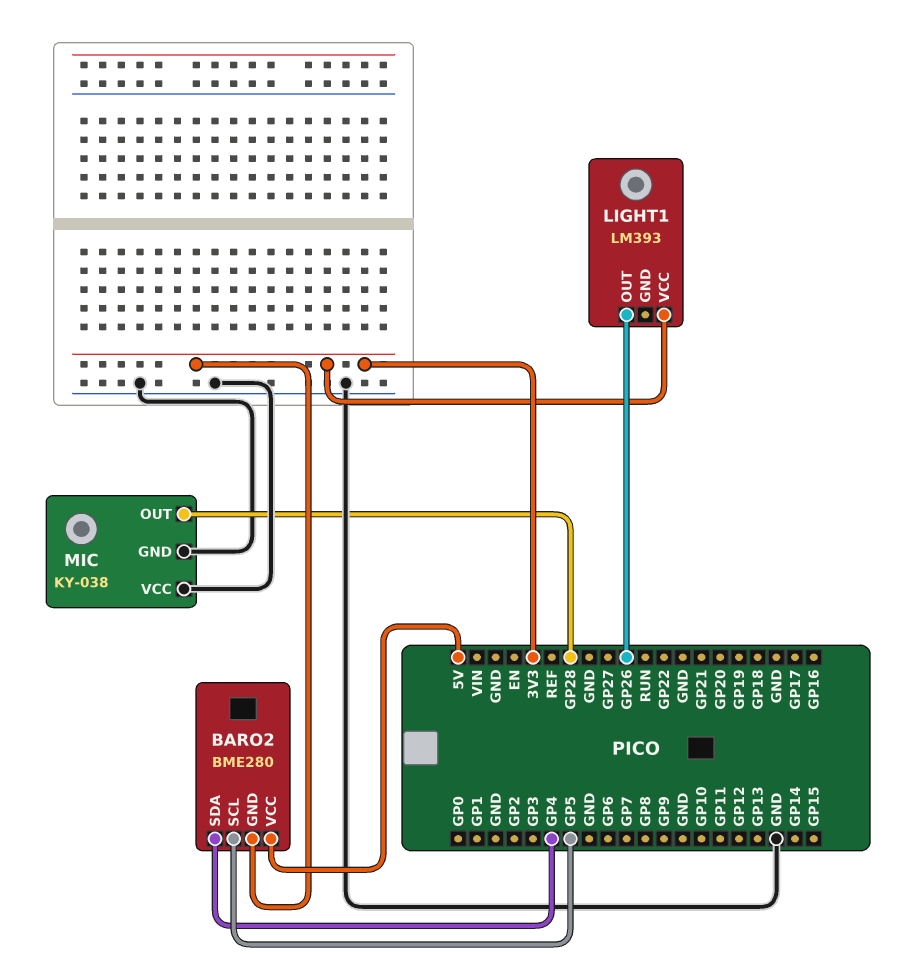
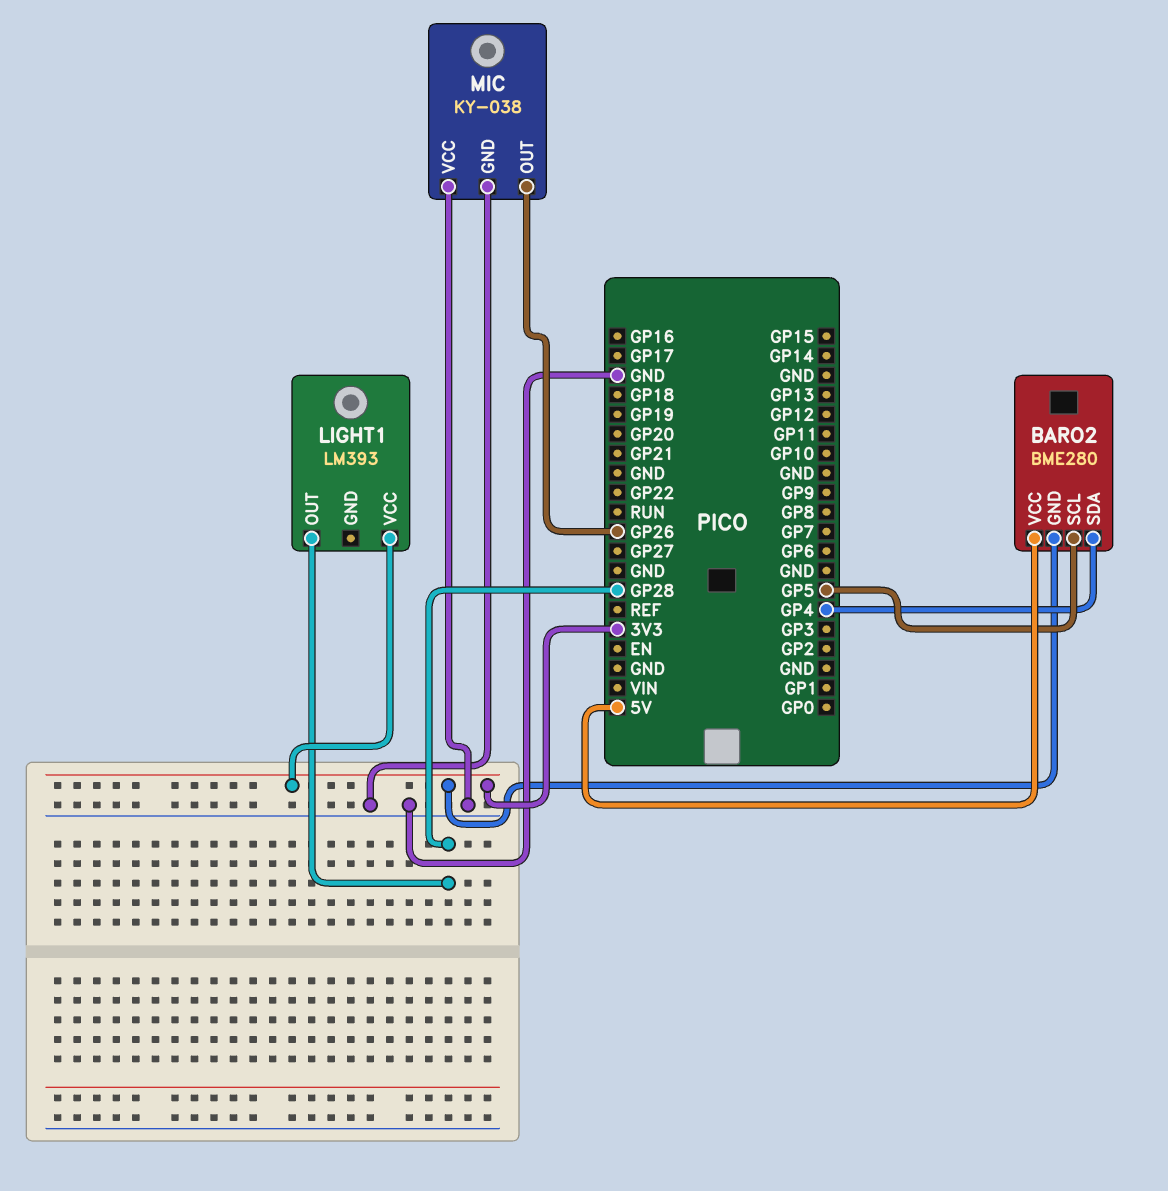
LIGHT1 pin OUT: GP26 -> GP28
MIC pin OUT: GP28 -> GP26

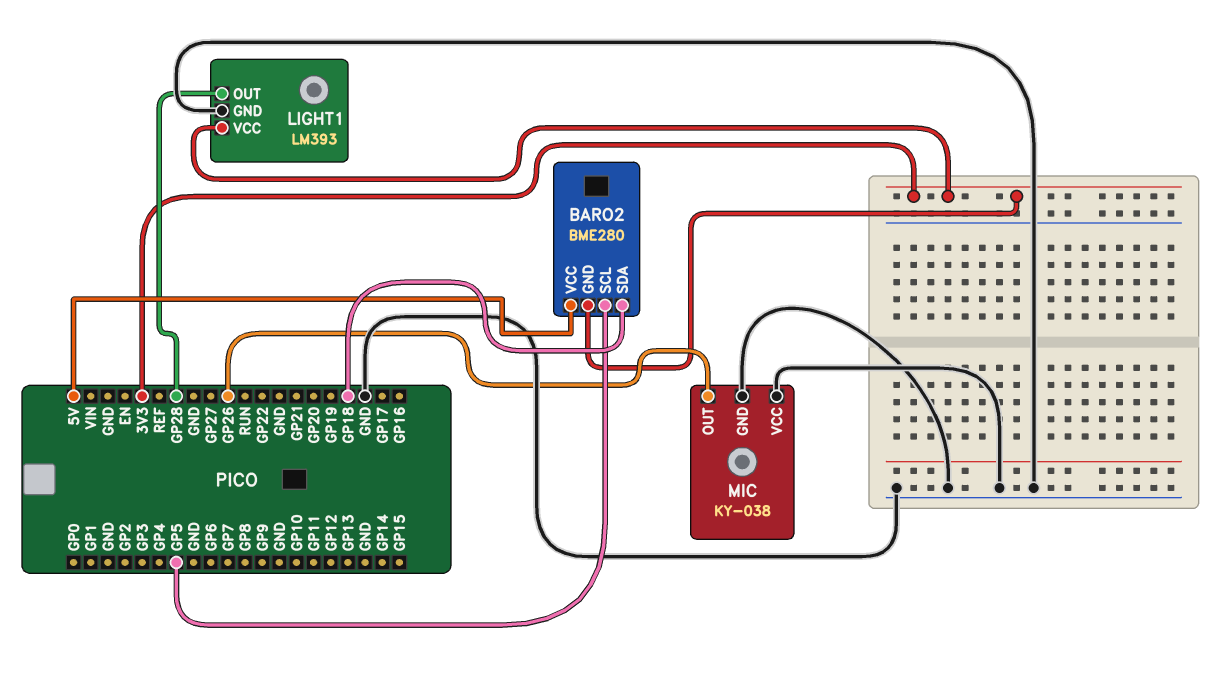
BARO2 pin SDA: GP4 -> GP18
LIGHT1 pin GND: none -> GND

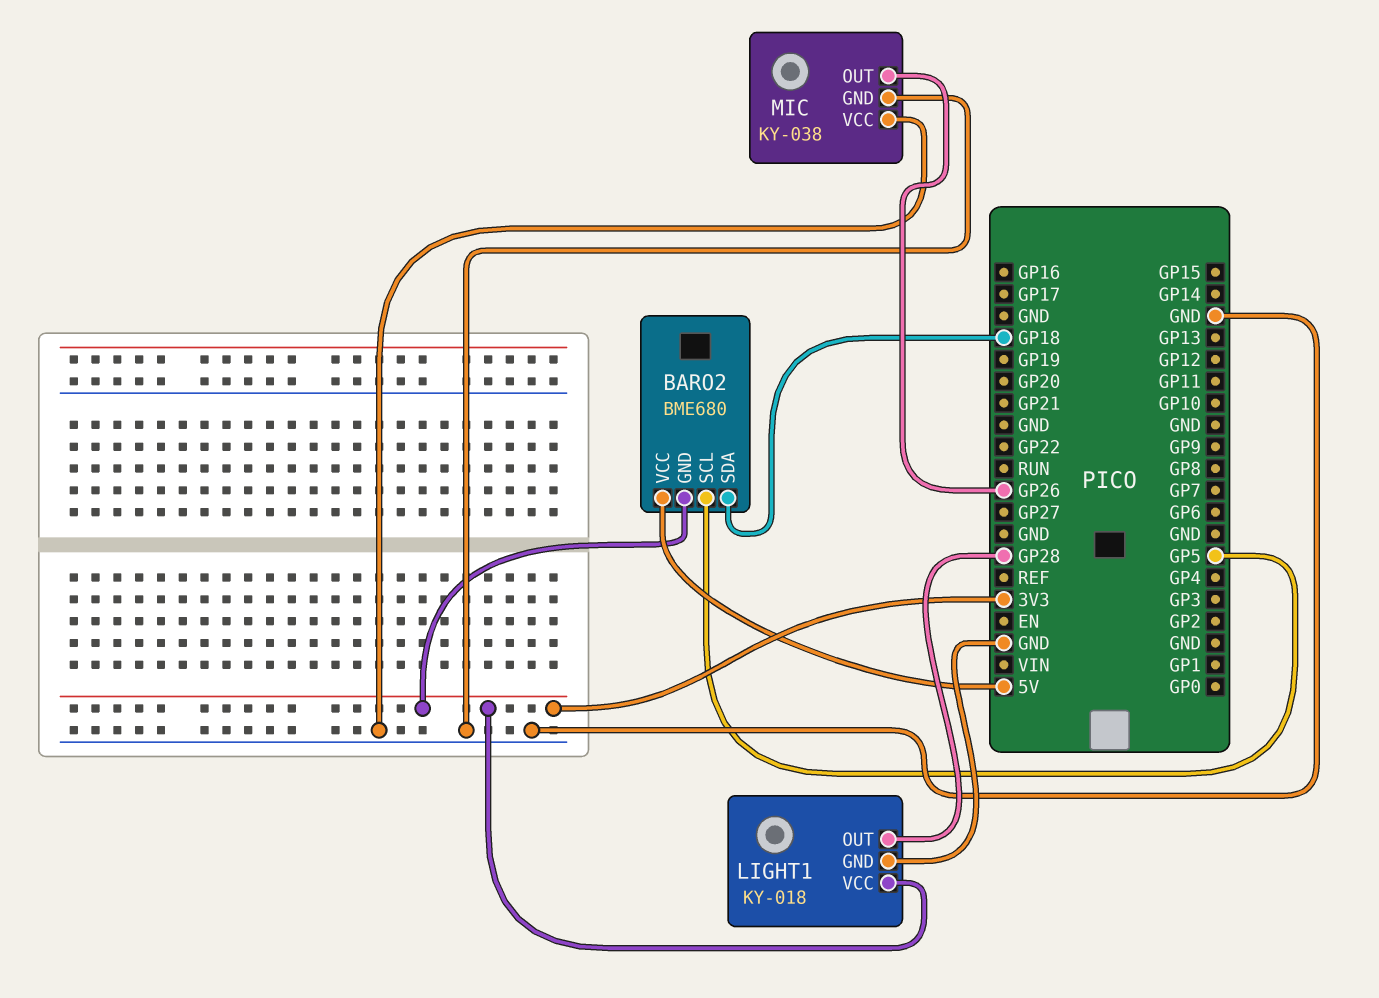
BARO2: BME280 -> BME680
LIGHT1: LM393 -> KY-018

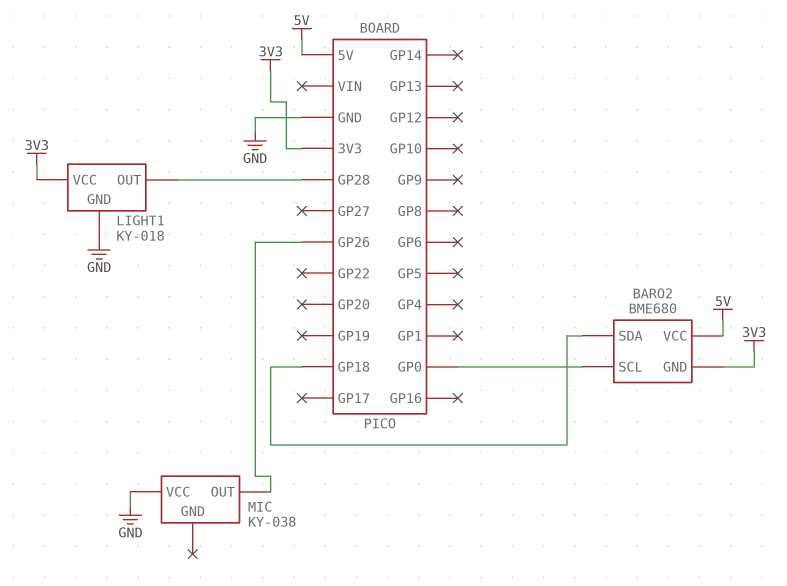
BARO2 pin SCL: GP5 -> GP0
MIC pin GND: GND -> none

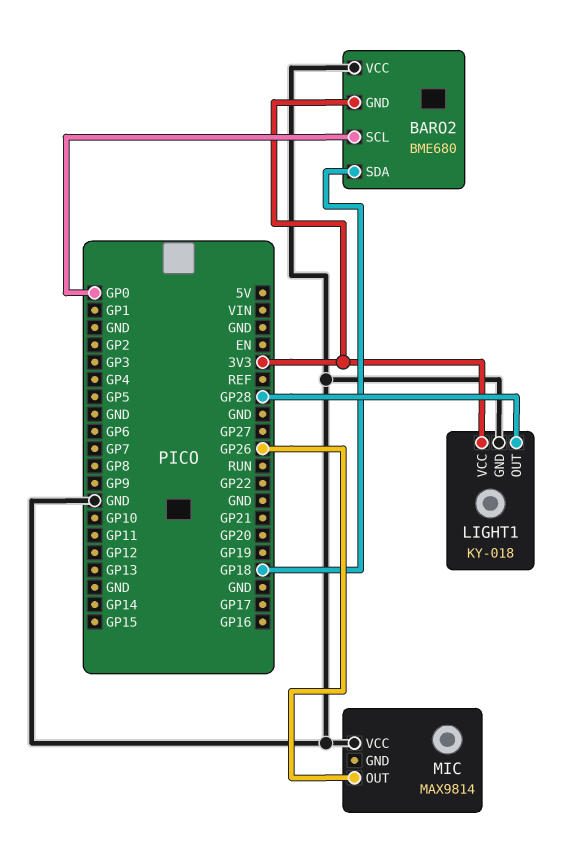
BARO2 pin VCC: 5V -> GND
MIC: KY-038 -> MAX9814

